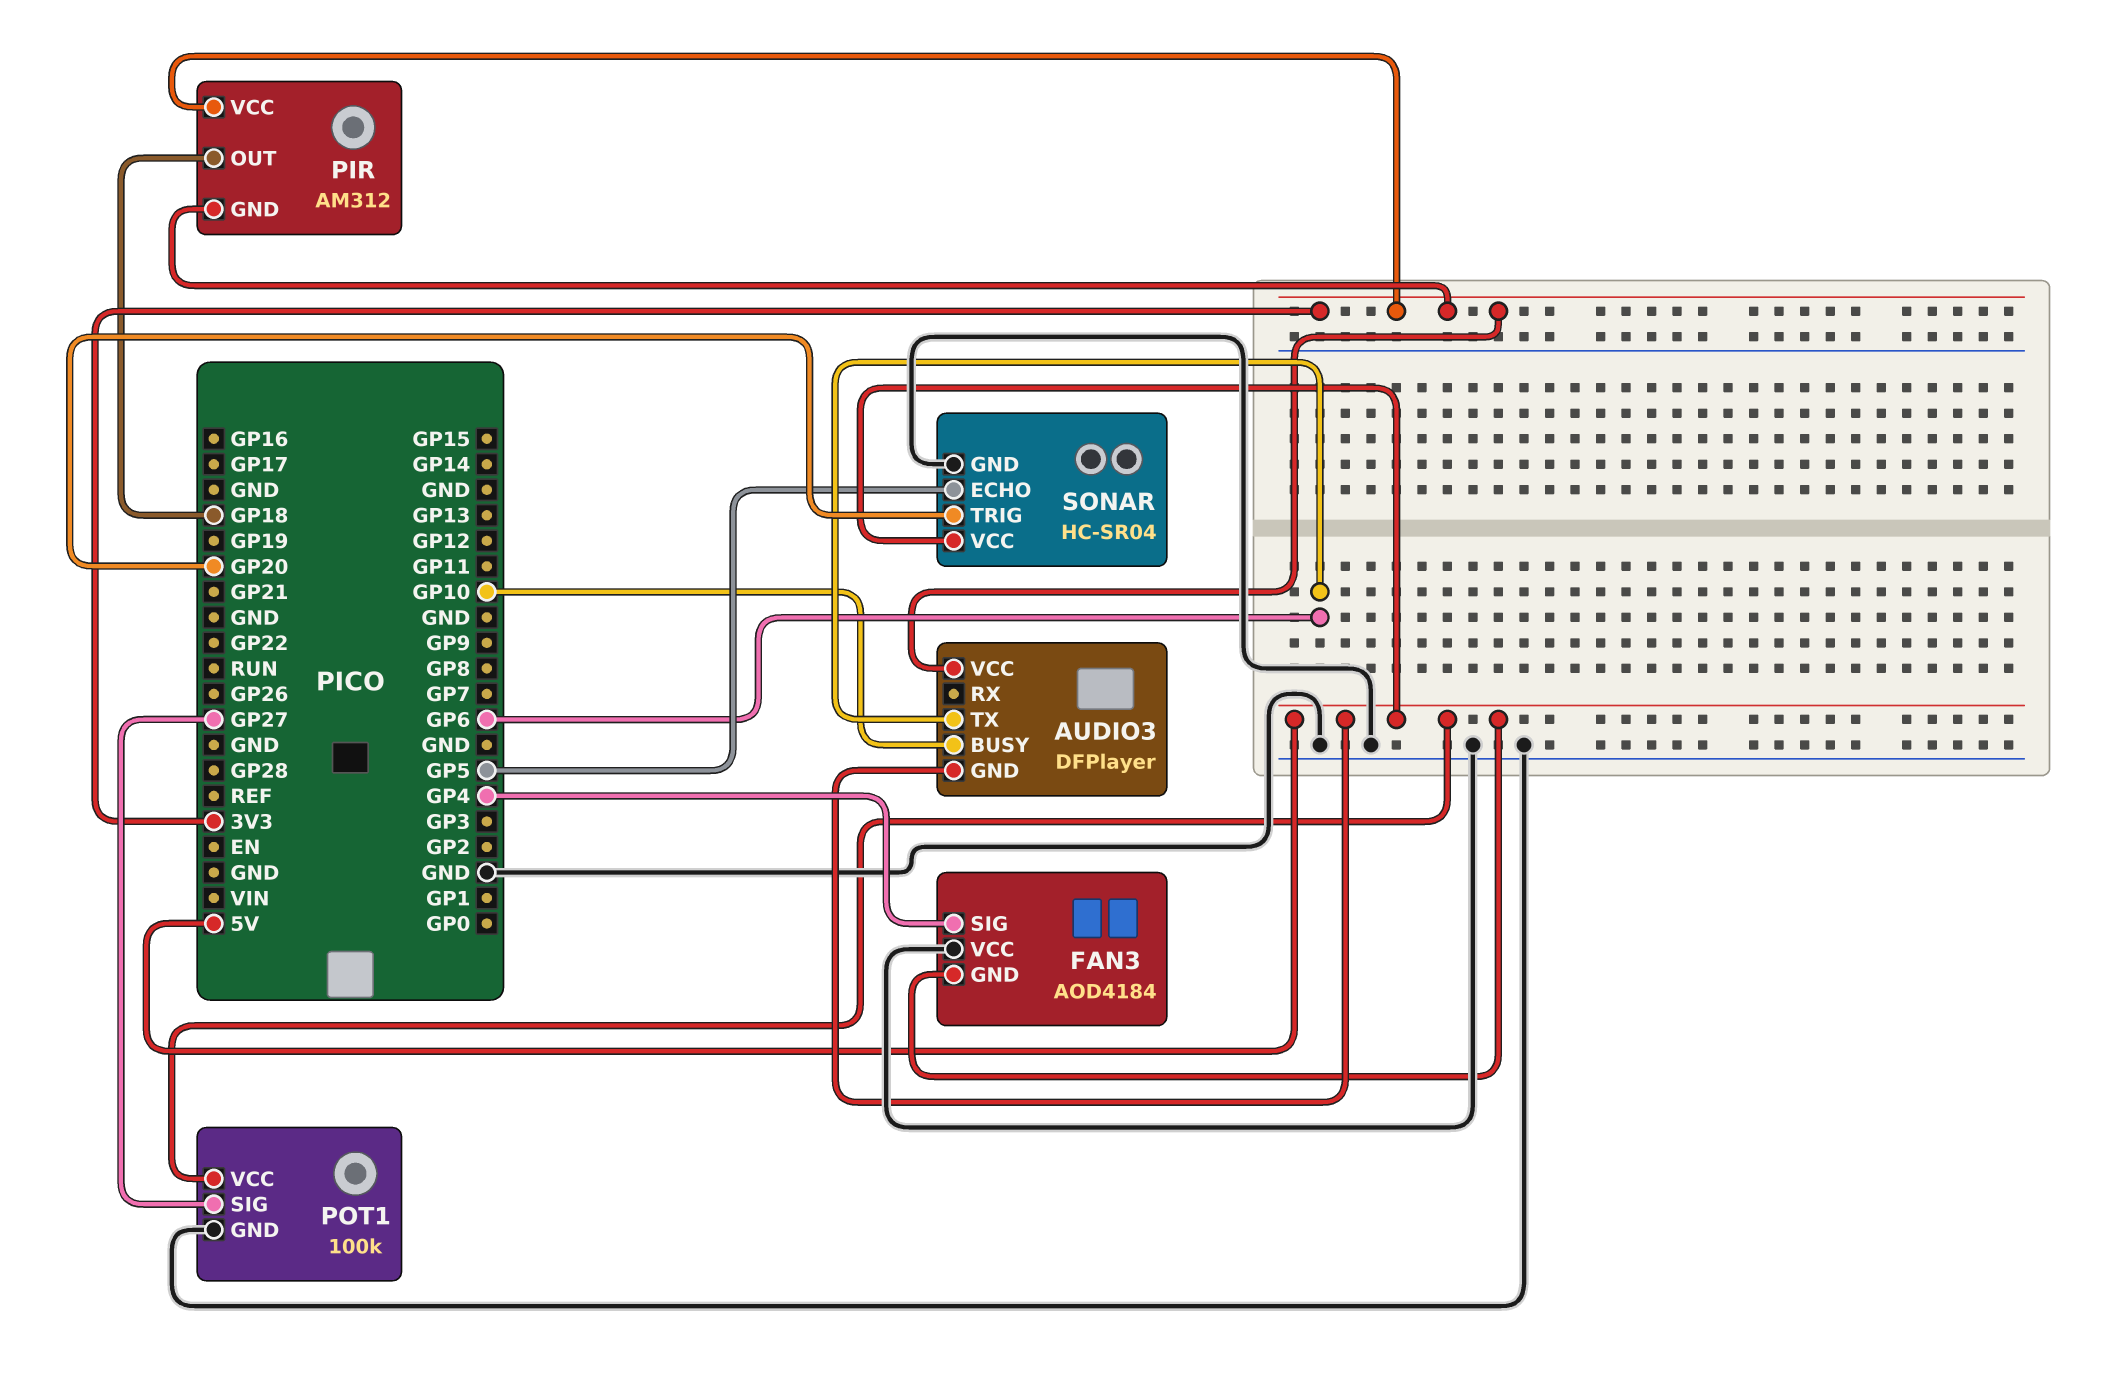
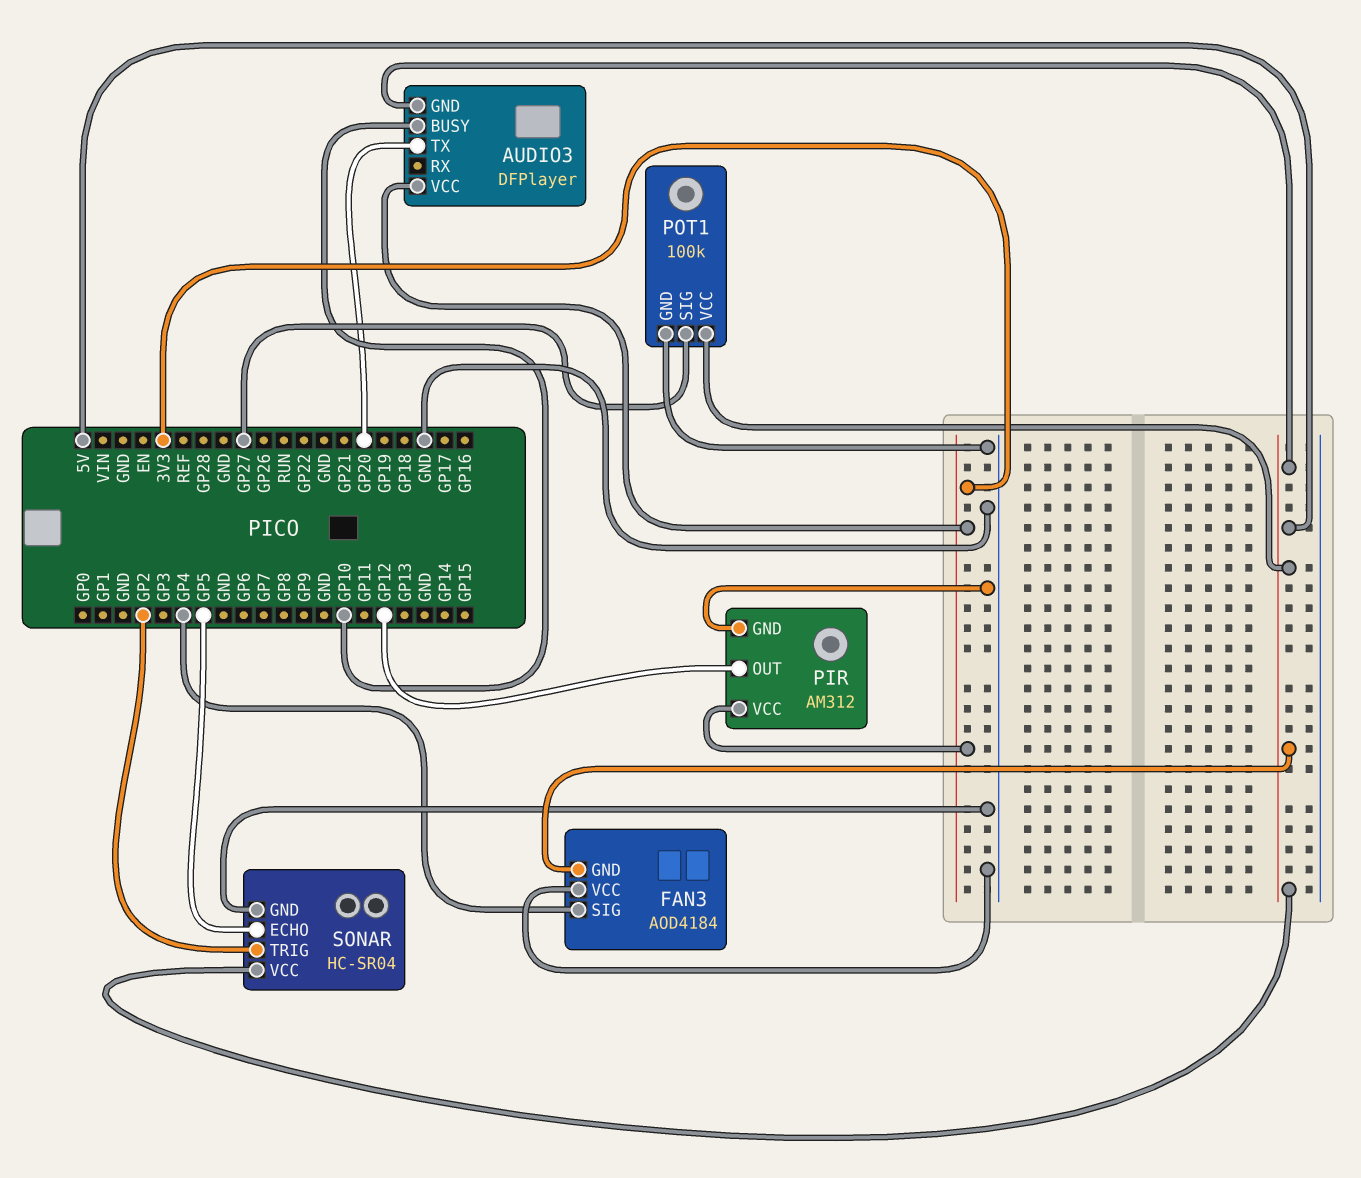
AUDIO3 pin TX: GP6 -> GP20
PIR pin GND: 3V3 -> GND
PIR pin OUT: GP18 -> GP12
SONAR pin TRIG: GP20 -> GP2

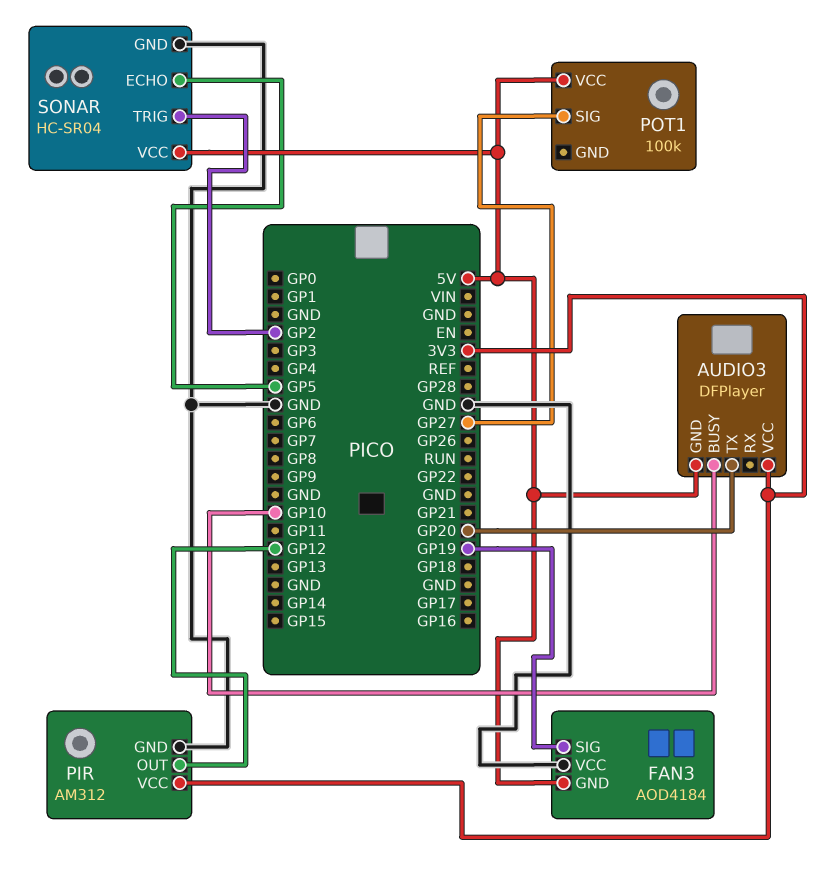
FAN3 pin SIG: GP4 -> GP19
POT1 pin GND: GND -> none

